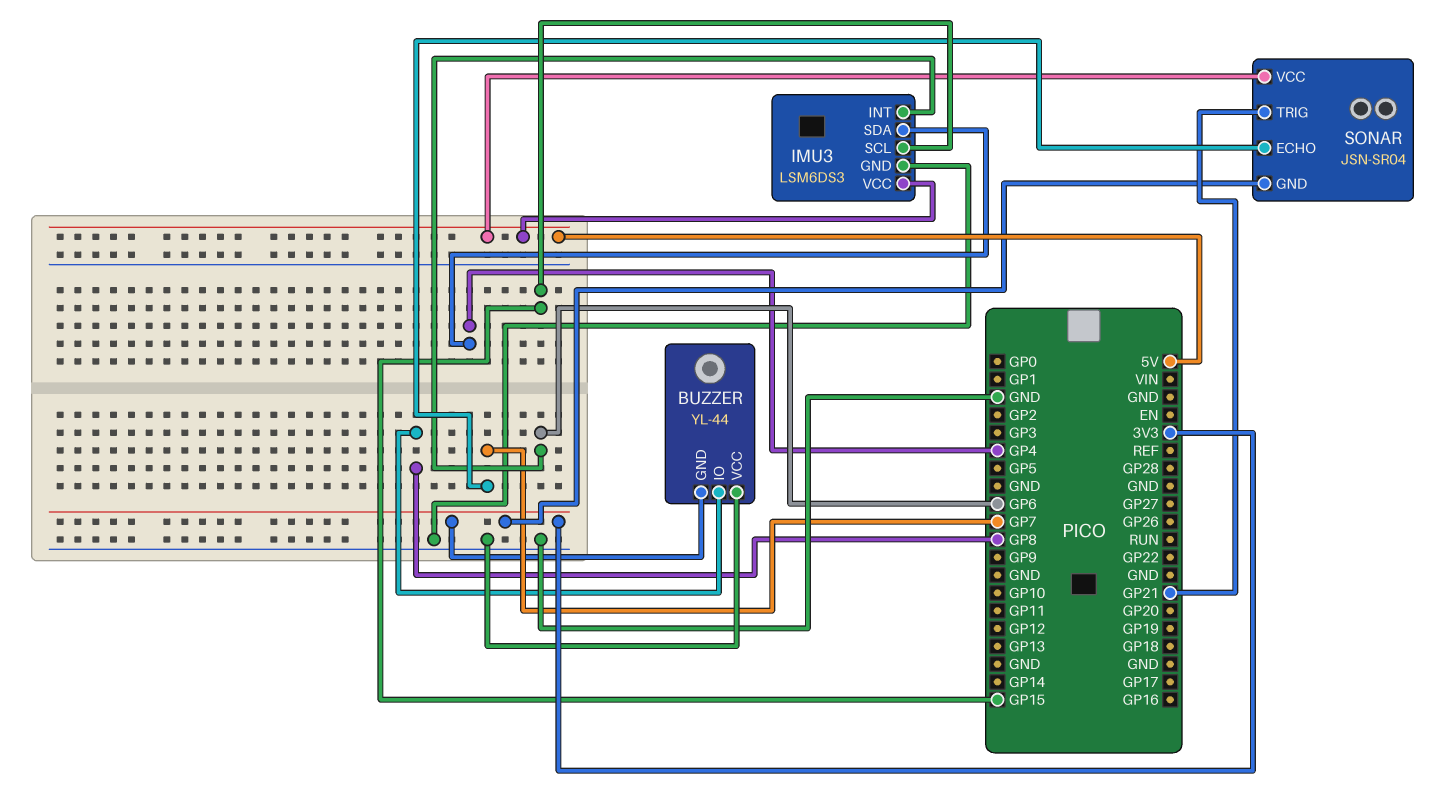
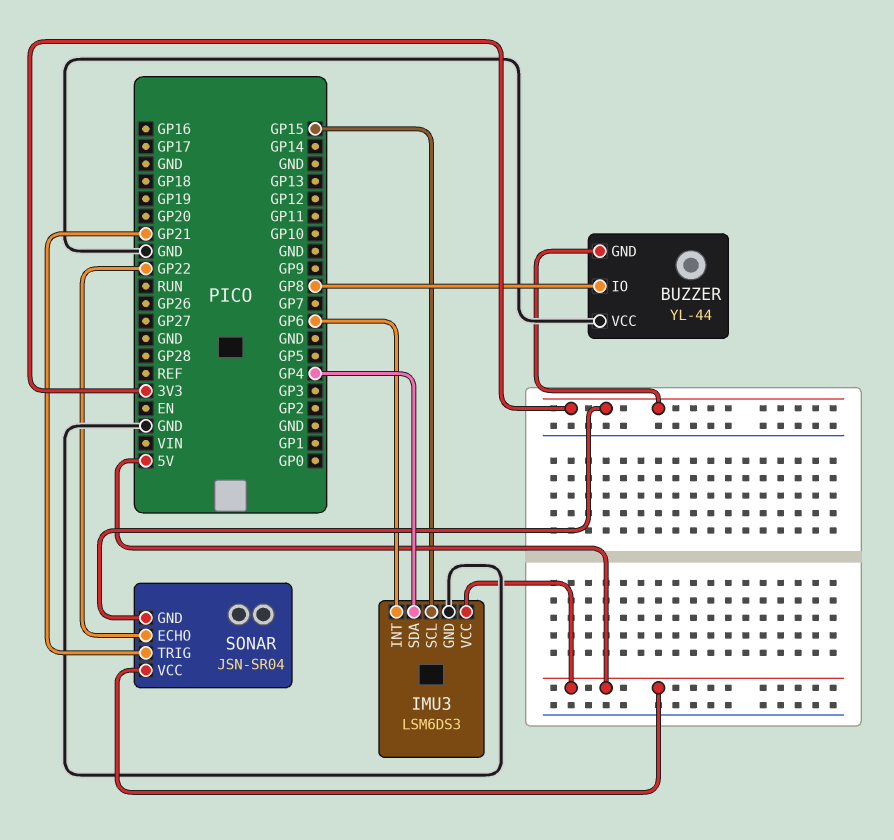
SONAR pin ECHO: GP7 -> GP22

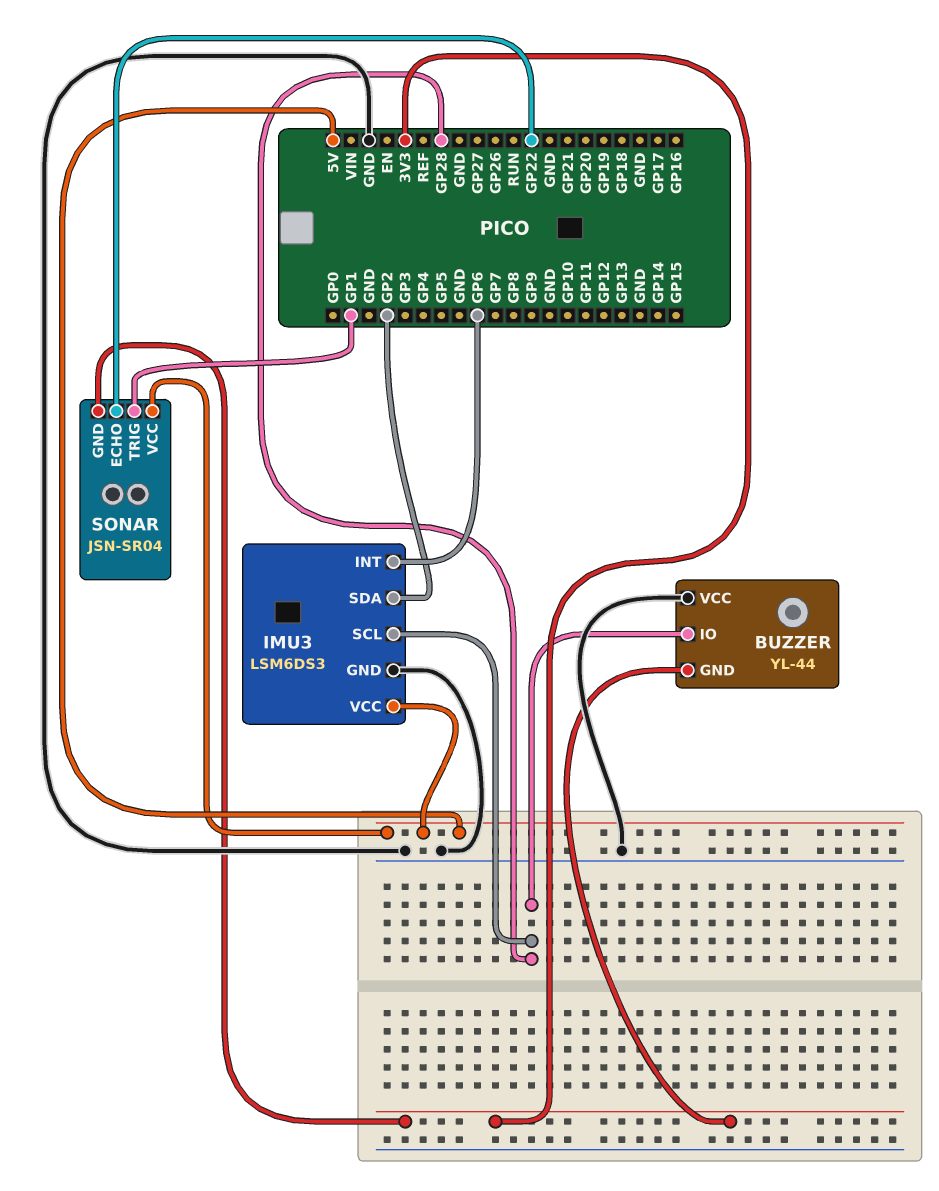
BUZZER pin IO: GP8 -> GP28
IMU3 pin SCL: GP15 -> GP28
IMU3 pin SDA: GP4 -> GP2
SONAR pin TRIG: GP21 -> GP1

